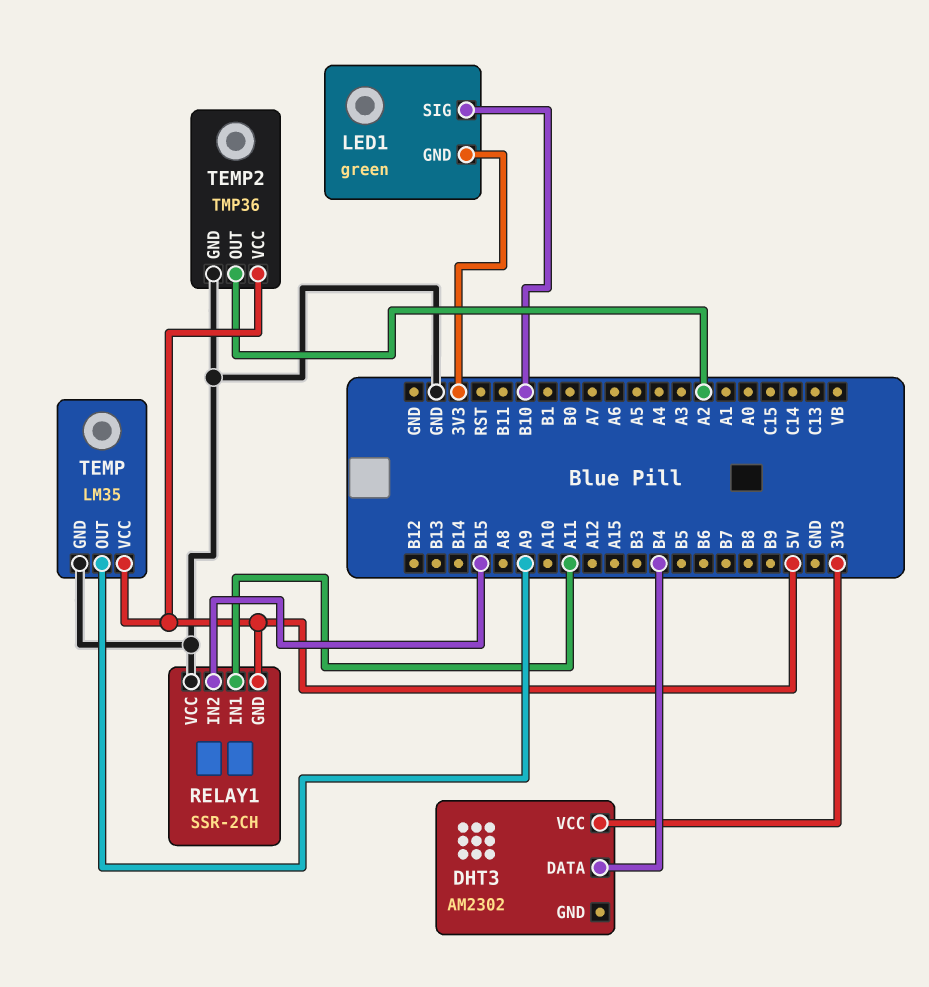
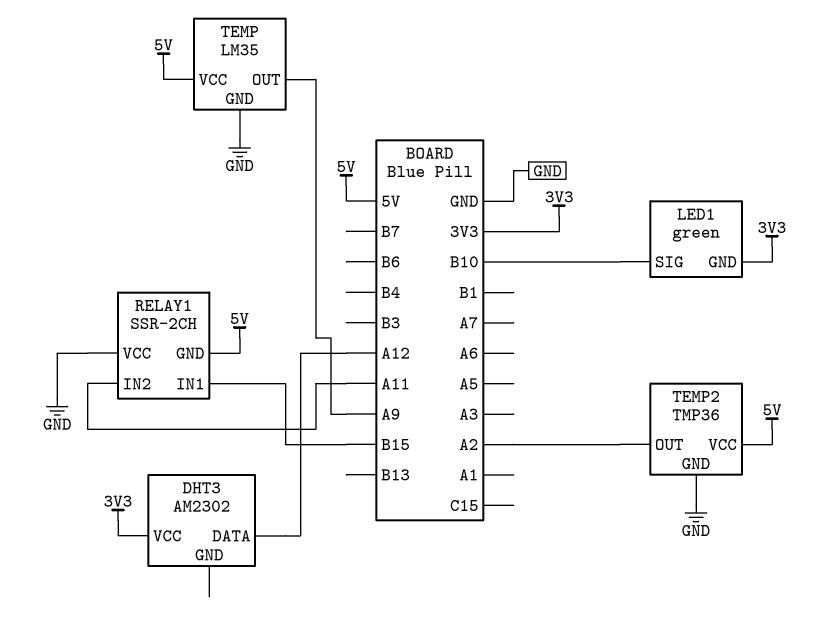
DHT3 pin DATA: B4 -> A12
RELAY1 pin IN1: A11 -> B15
RELAY1 pin IN2: B15 -> A11

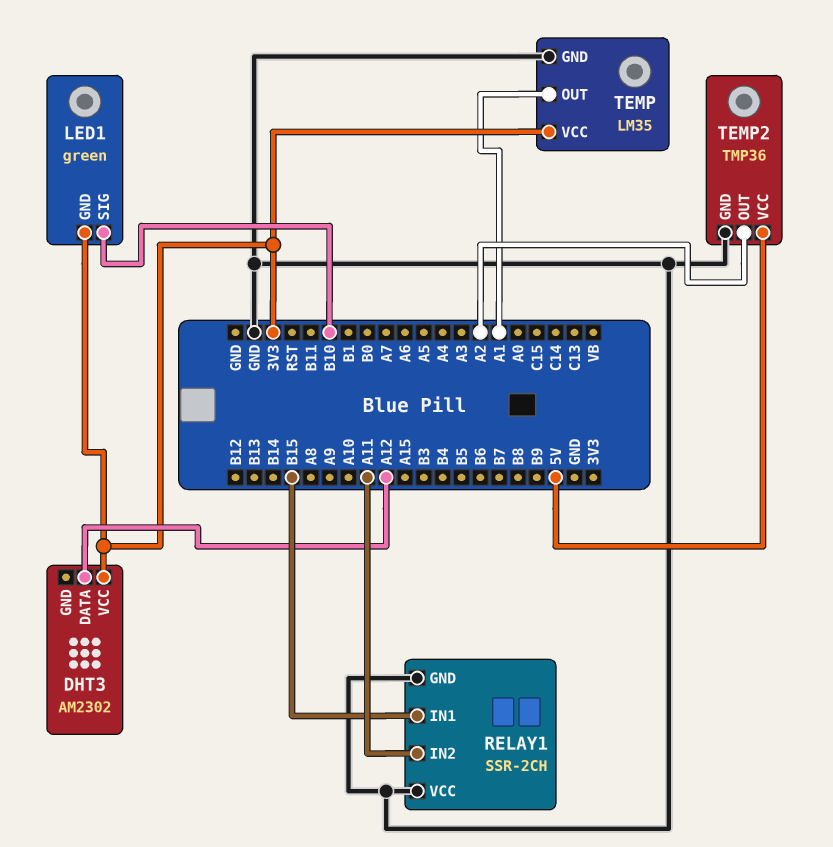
RELAY1 pin GND: 5V -> GND
TEMP pin OUT: A9 -> A1
TEMP pin VCC: 5V -> 3V3

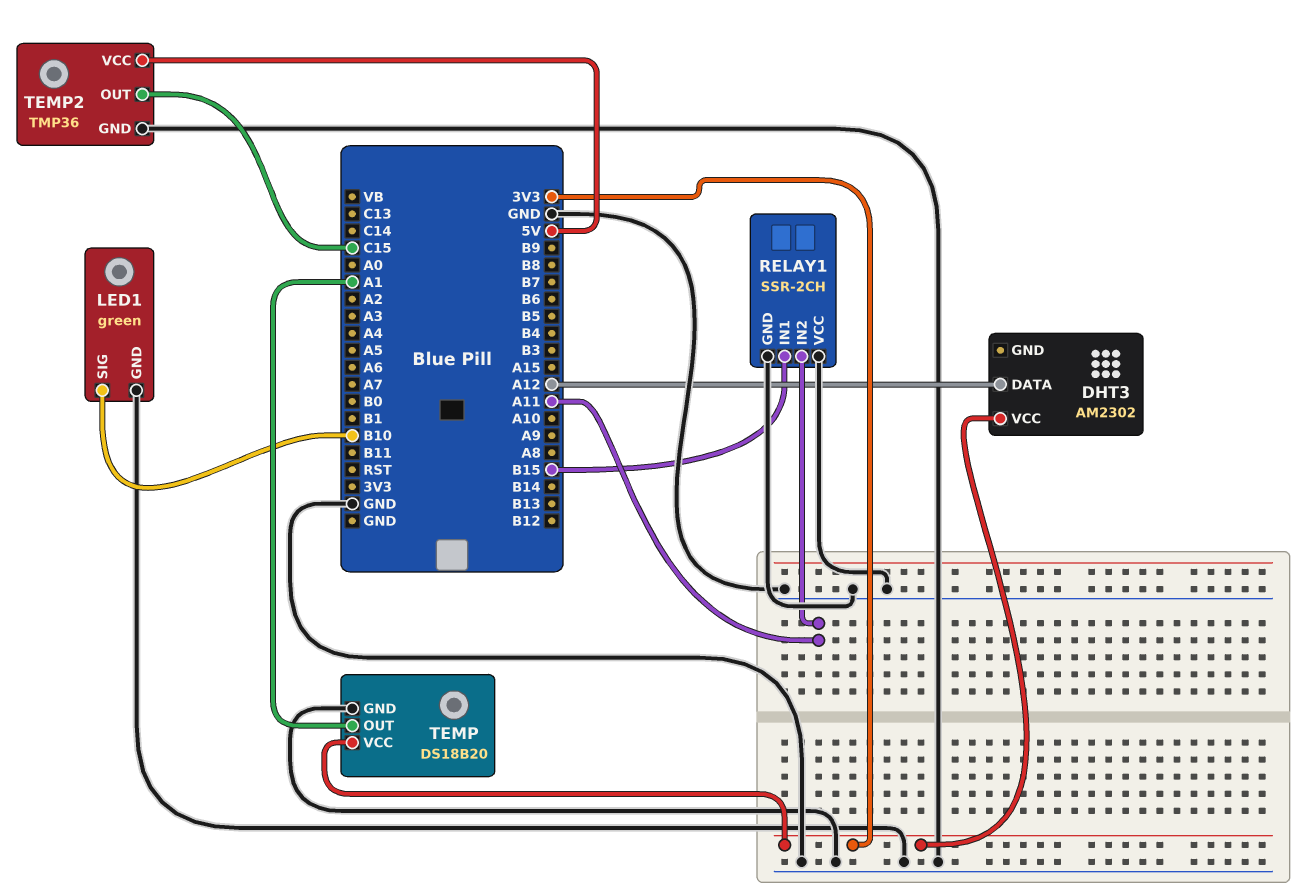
LED1 pin GND: 3V3 -> GND
TEMP: LM35 -> DS18B20
TEMP2 pin OUT: A2 -> C15

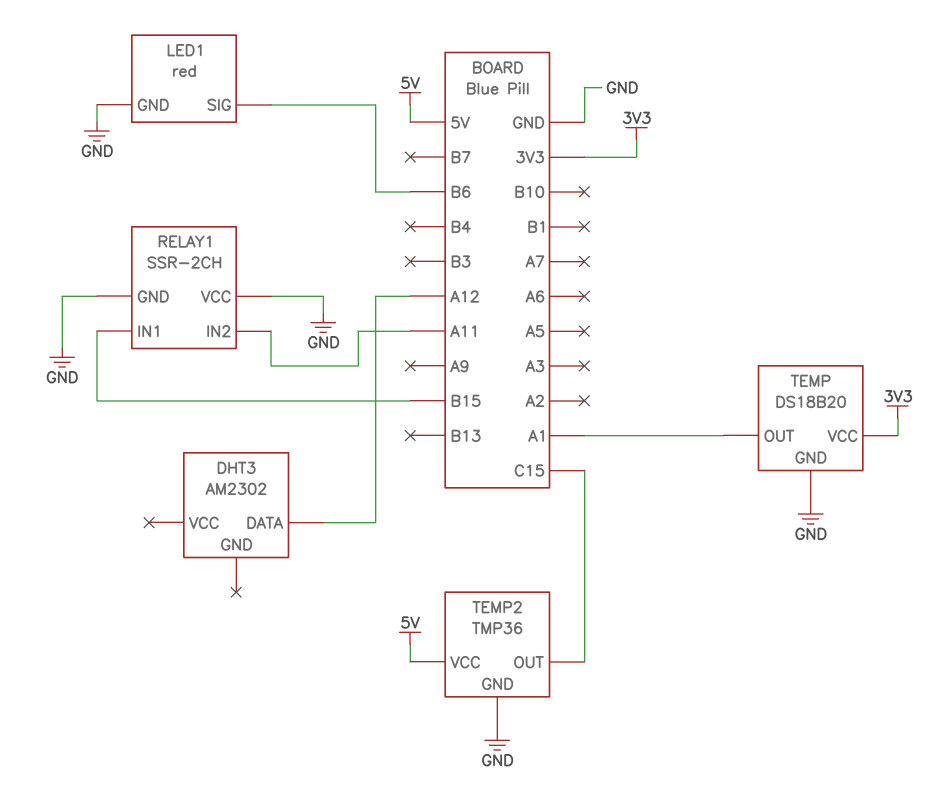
DHT3 pin VCC: 3V3 -> none
LED1: green -> red
LED1 pin SIG: B10 -> B6

